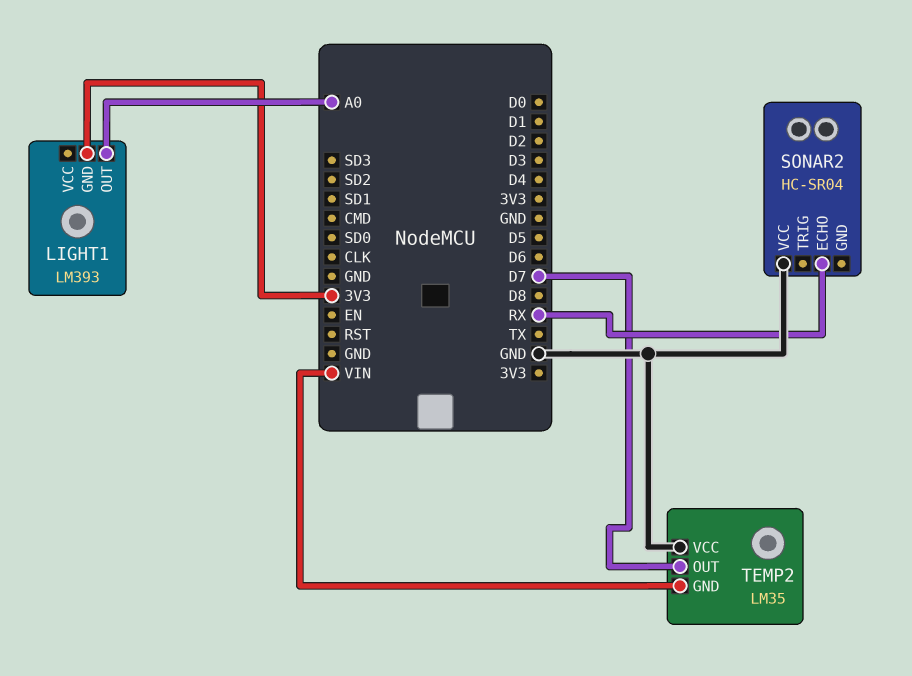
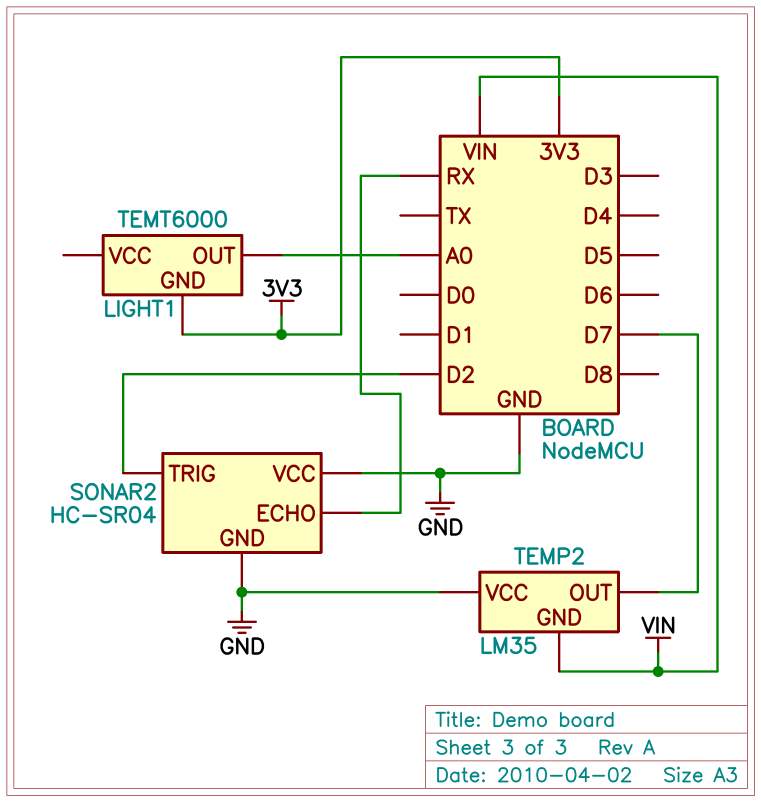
LIGHT1: LM393 -> TEMT6000
SONAR2 pin GND: none -> GND
SONAR2 pin TRIG: none -> D2

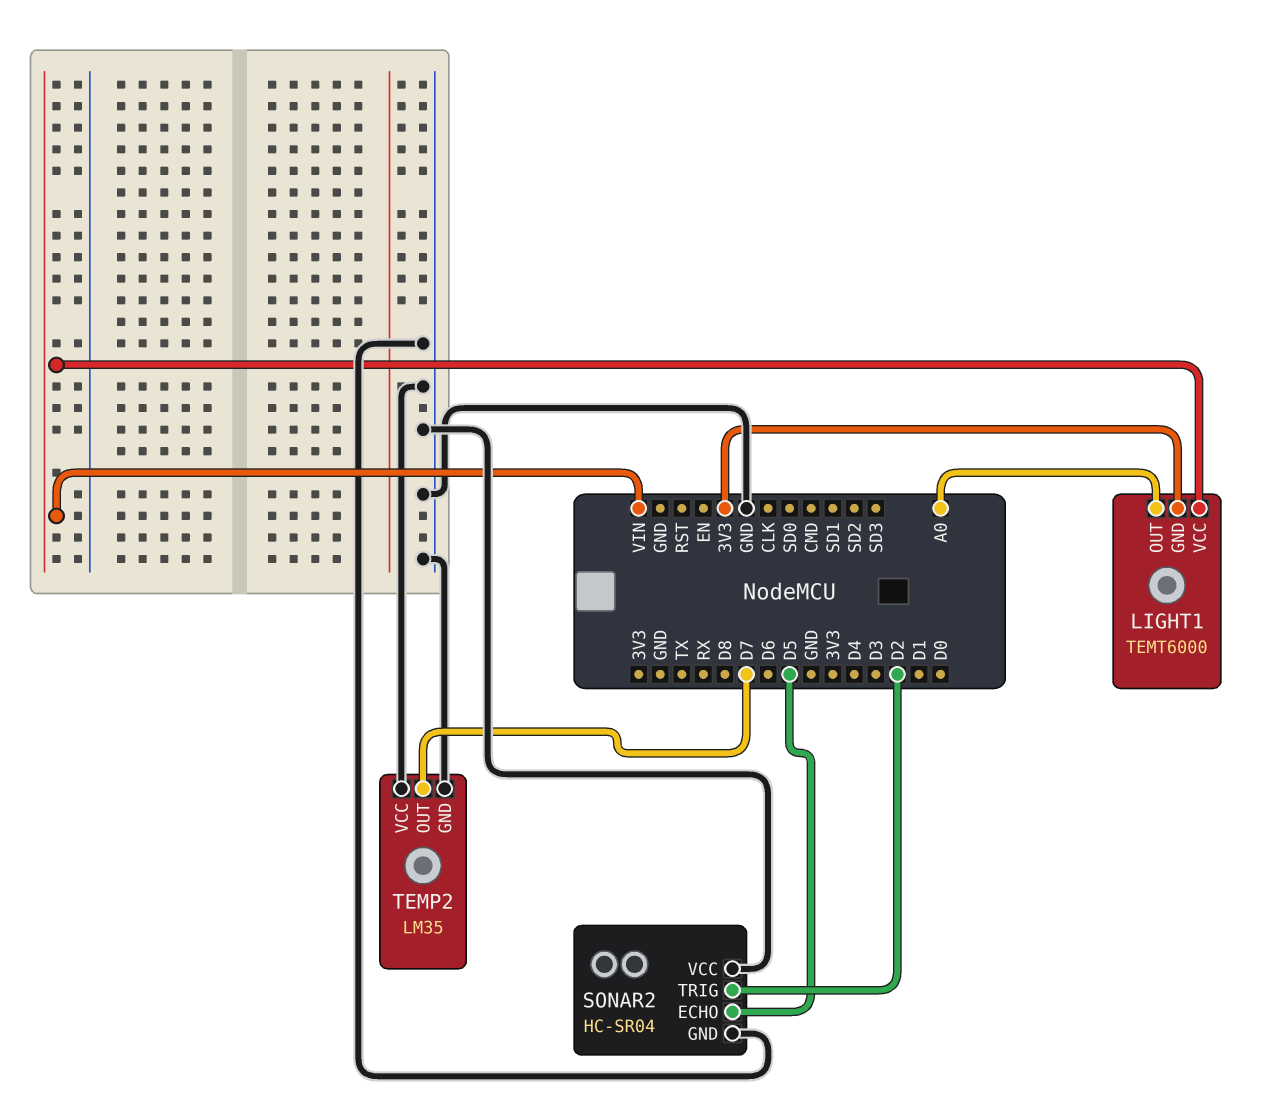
LIGHT1 pin VCC: none -> VIN
SONAR2 pin ECHO: RX -> D5
TEMP2 pin GND: VIN -> GND

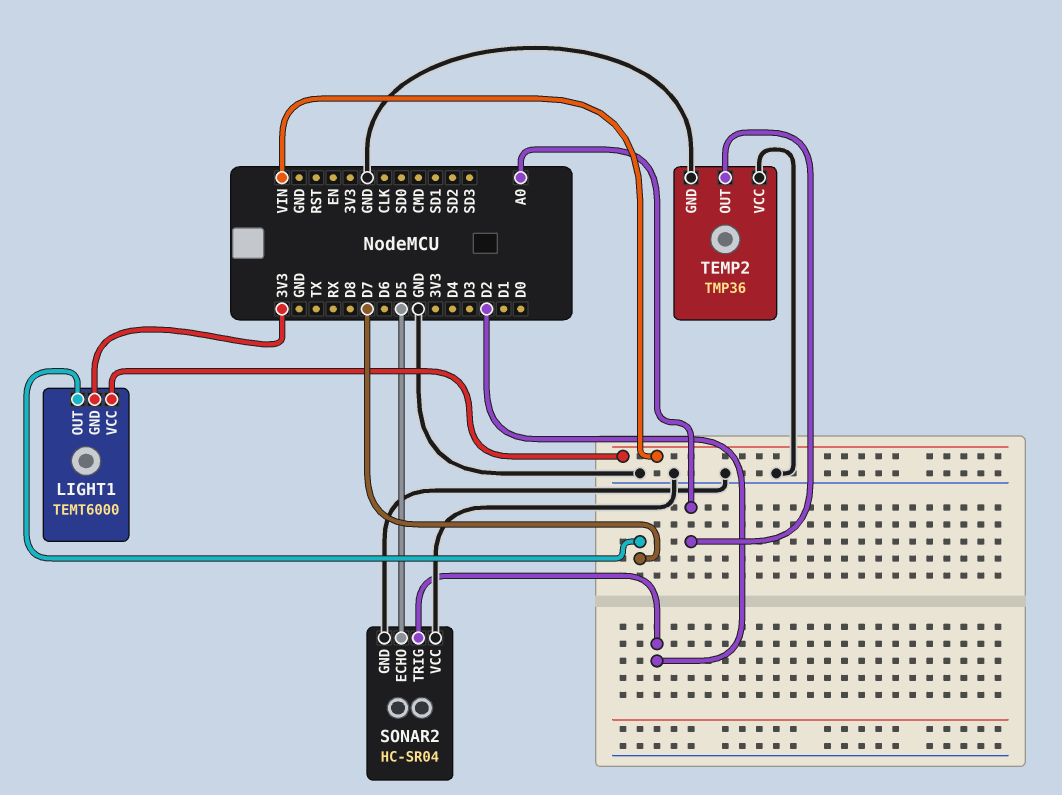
LIGHT1 pin OUT: A0 -> D7
TEMP2: LM35 -> TMP36
TEMP2 pin OUT: D7 -> A0

